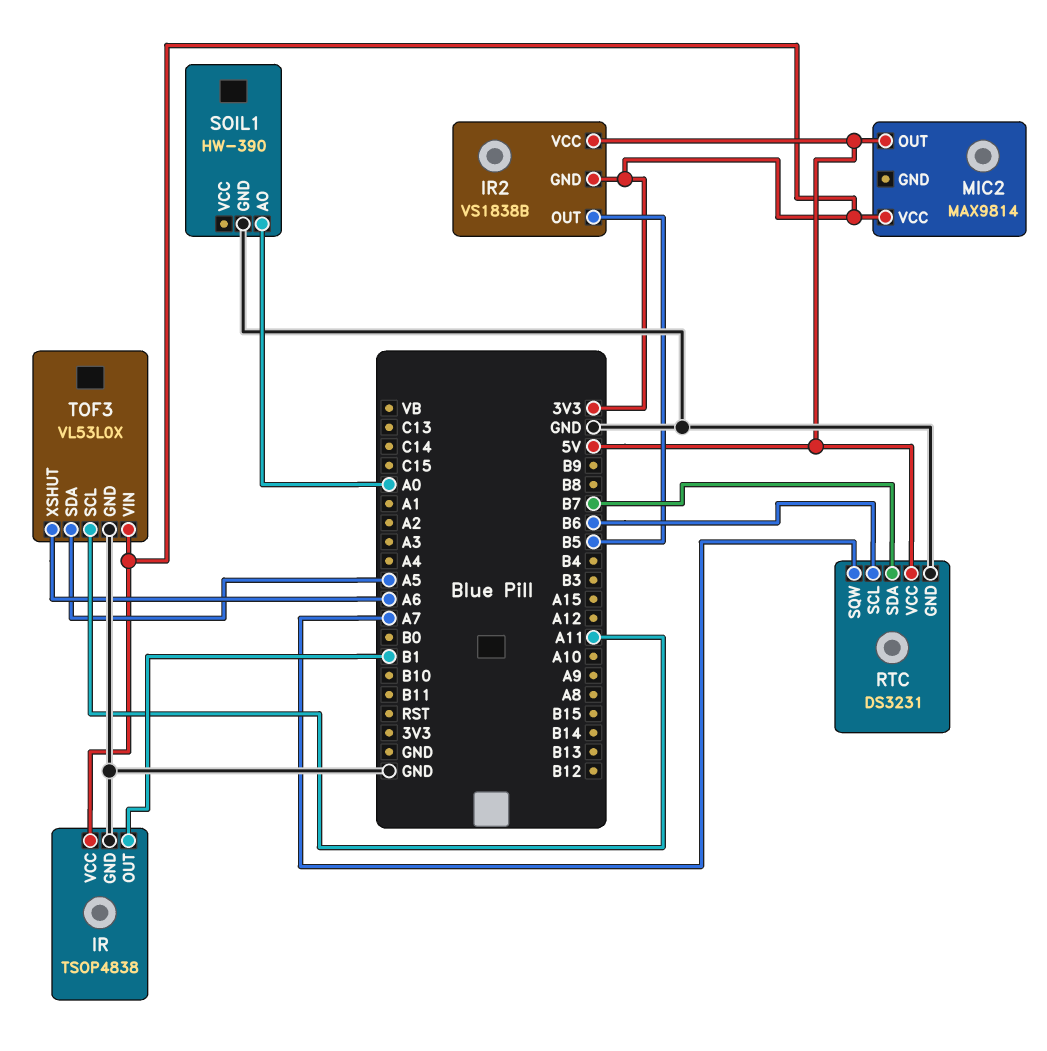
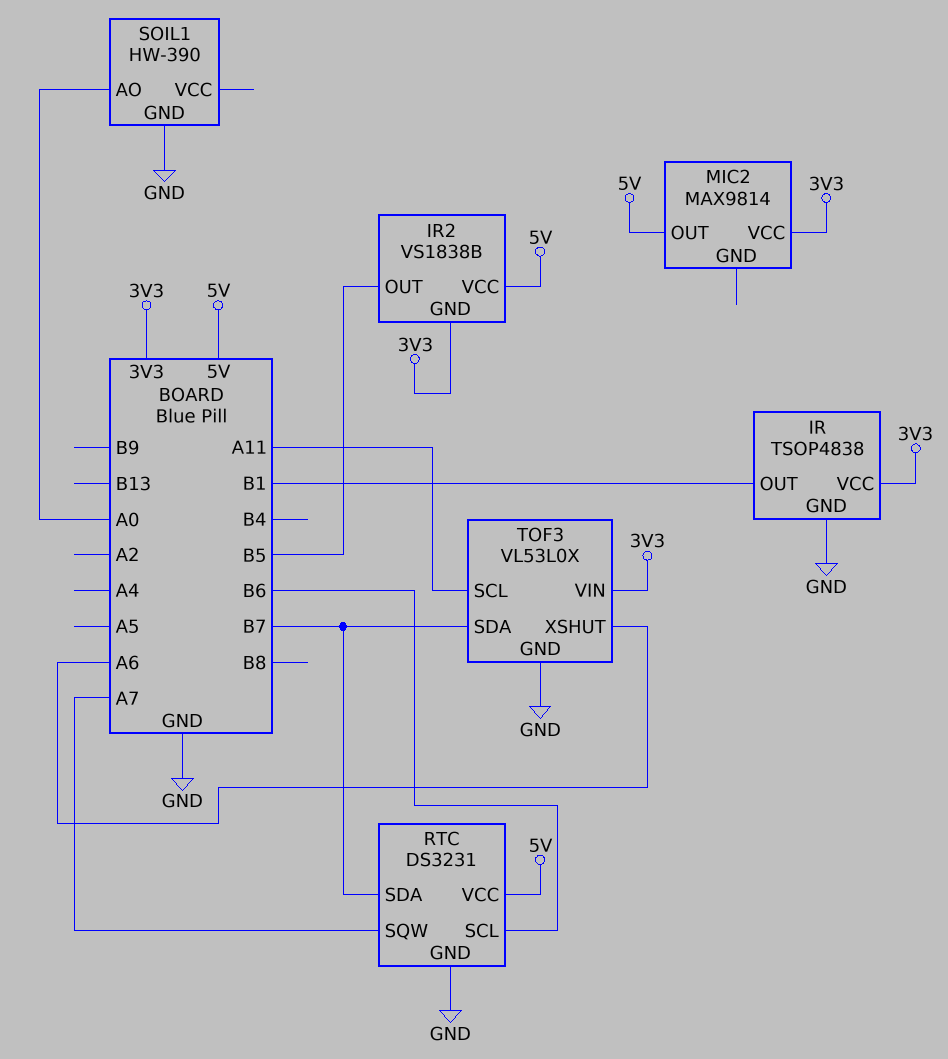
TOF3 pin SDA: A5 -> B7

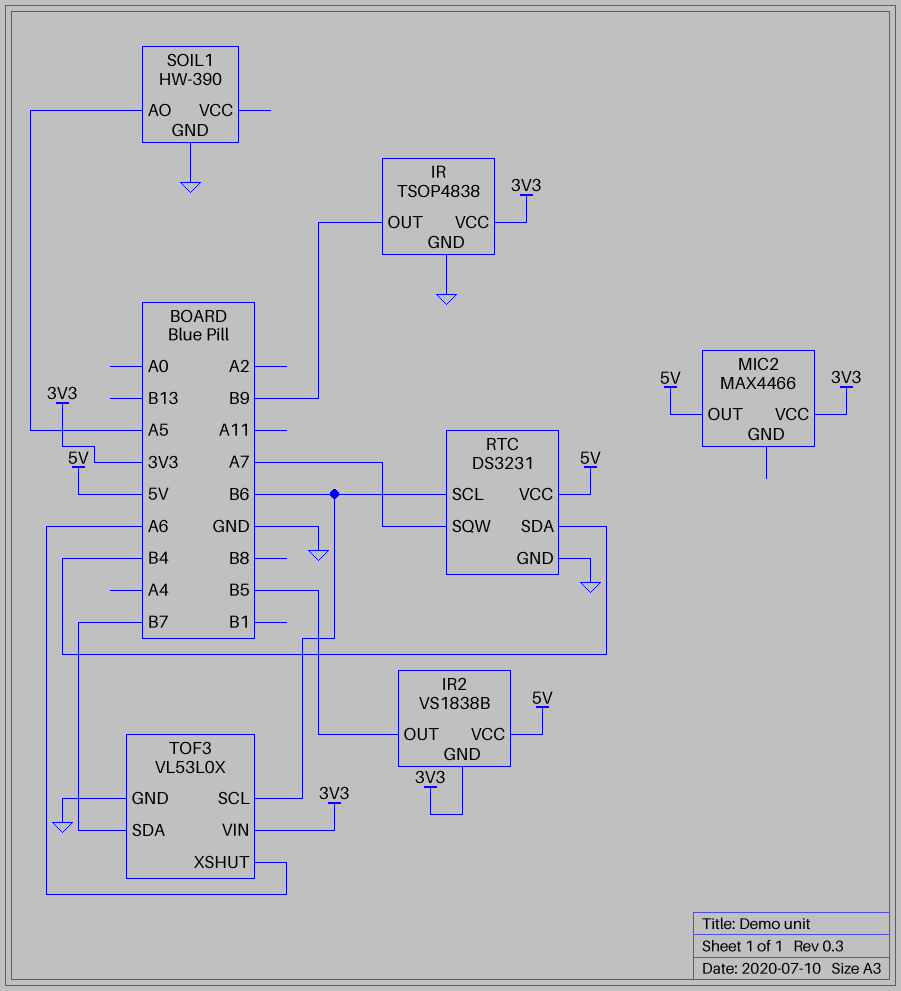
IR pin OUT: B1 -> B9
MIC2: MAX9814 -> MAX4466
RTC pin SDA: B7 -> B4
SOIL1 pin AO: A0 -> A5
TOF3 pin SCL: A11 -> B6

